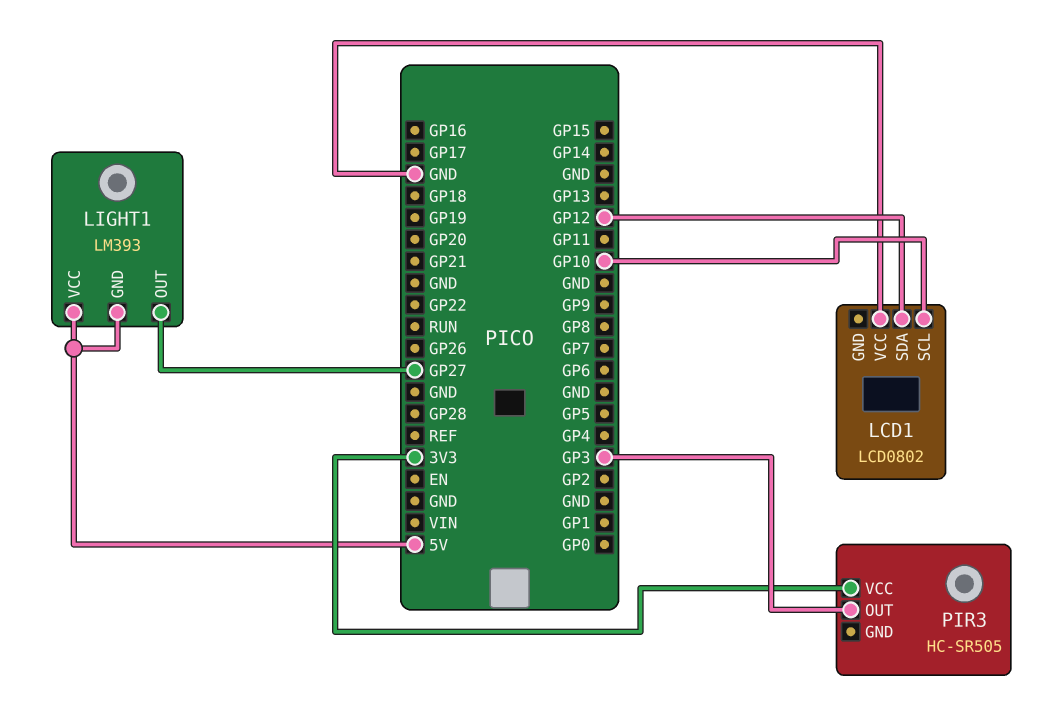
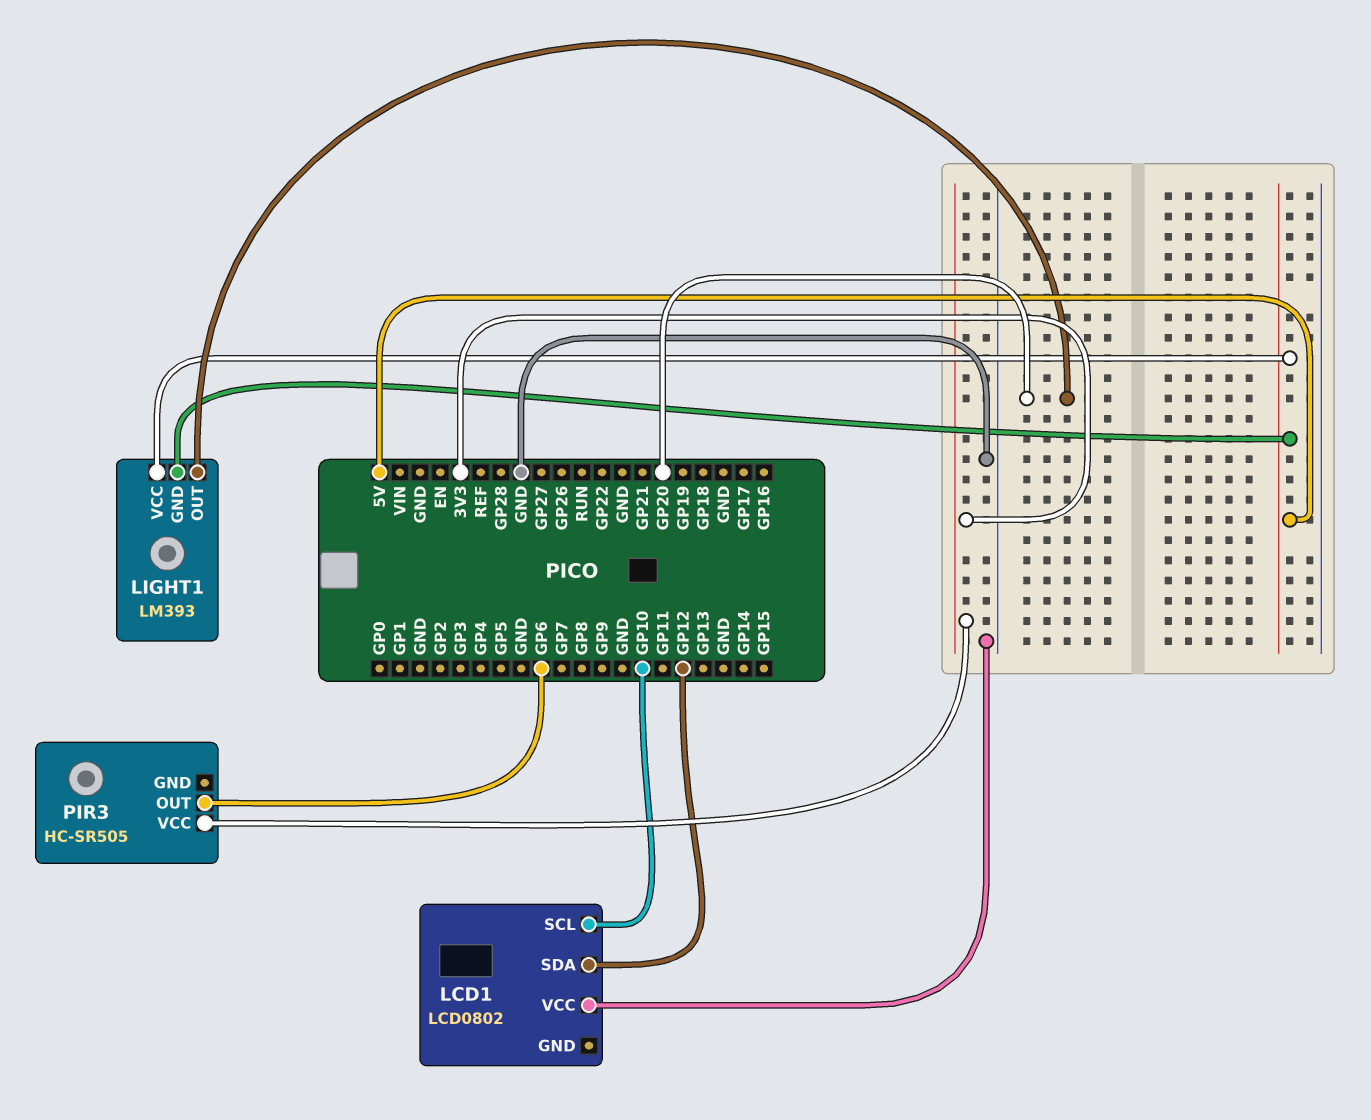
LIGHT1 pin OUT: GP27 -> GP20
PIR3 pin OUT: GP3 -> GP6

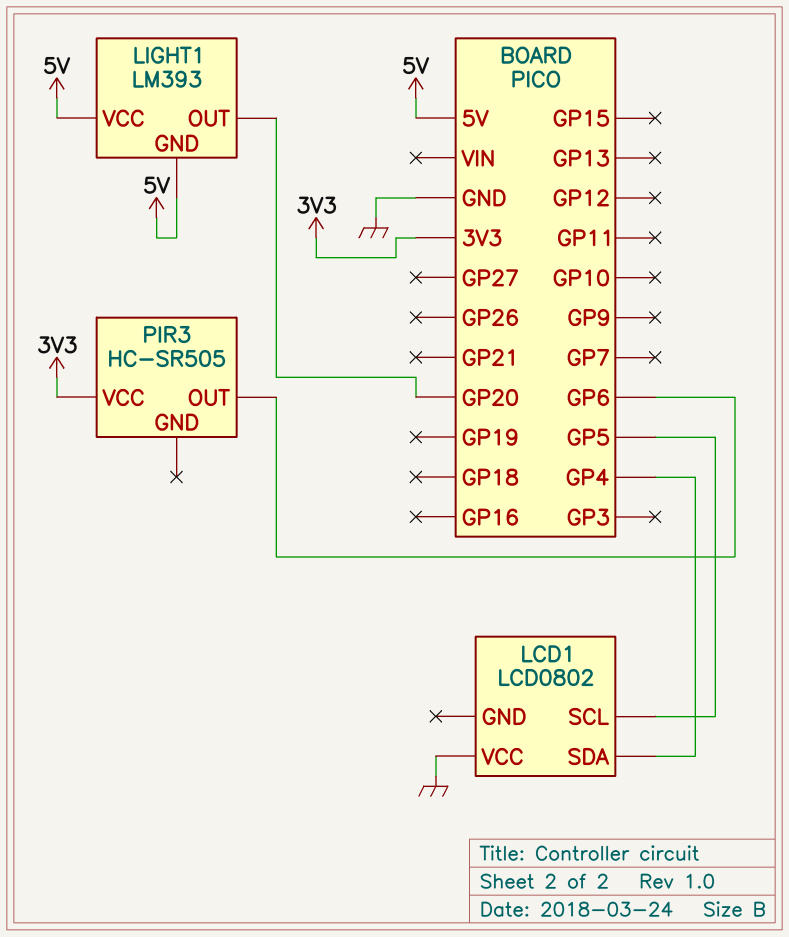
LCD1 pin SCL: GP10 -> GP5
LCD1 pin SDA: GP12 -> GP4

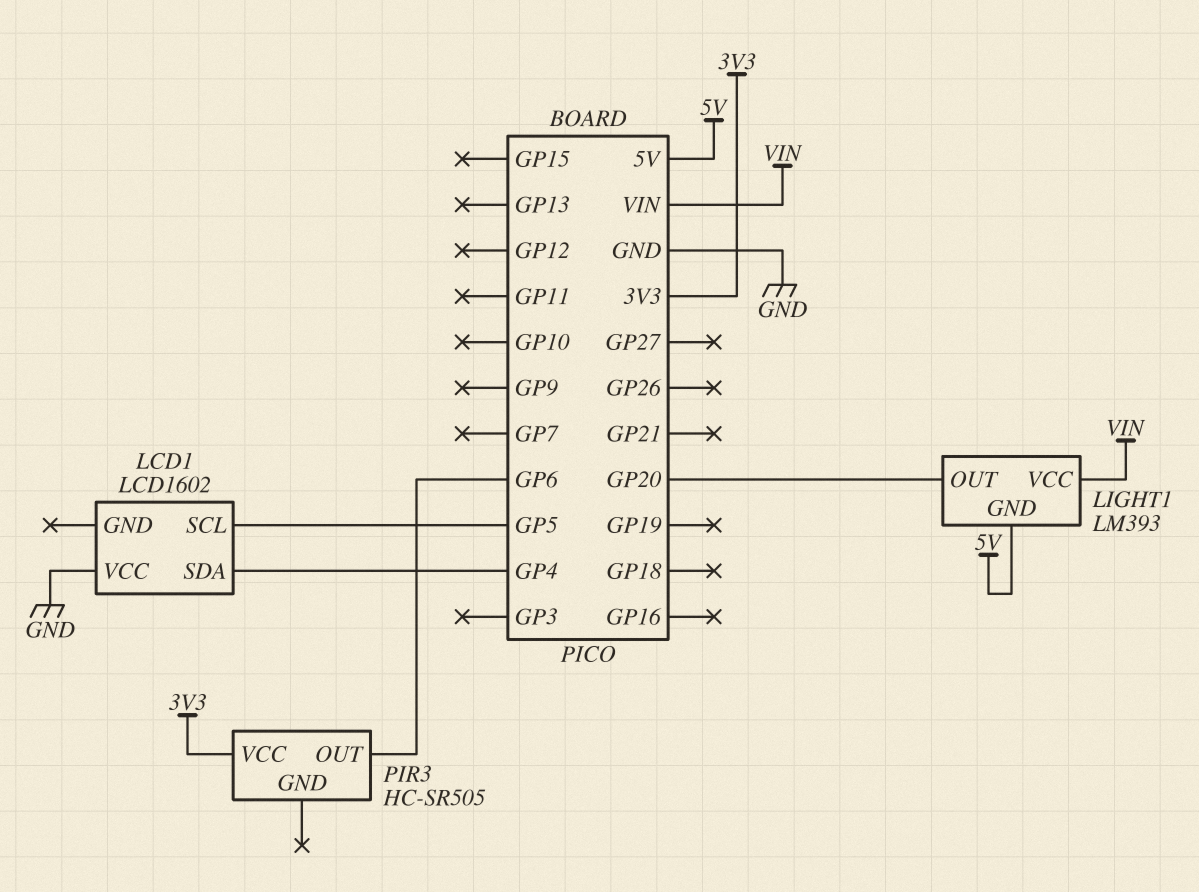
LCD1: LCD0802 -> LCD1602
LIGHT1 pin VCC: 5V -> VIN

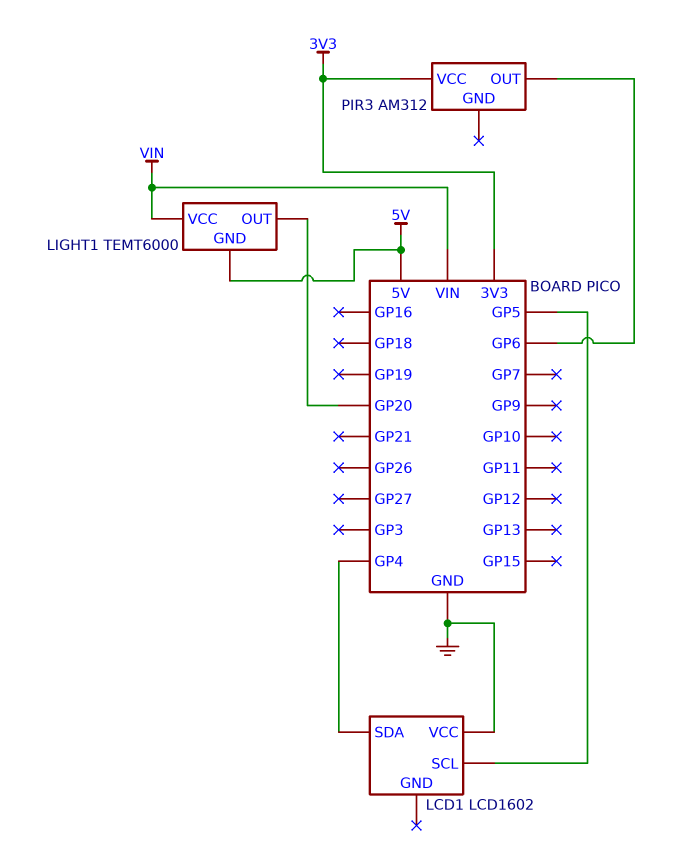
LIGHT1: LM393 -> TEMT6000
PIR3: HC-SR505 -> AM312

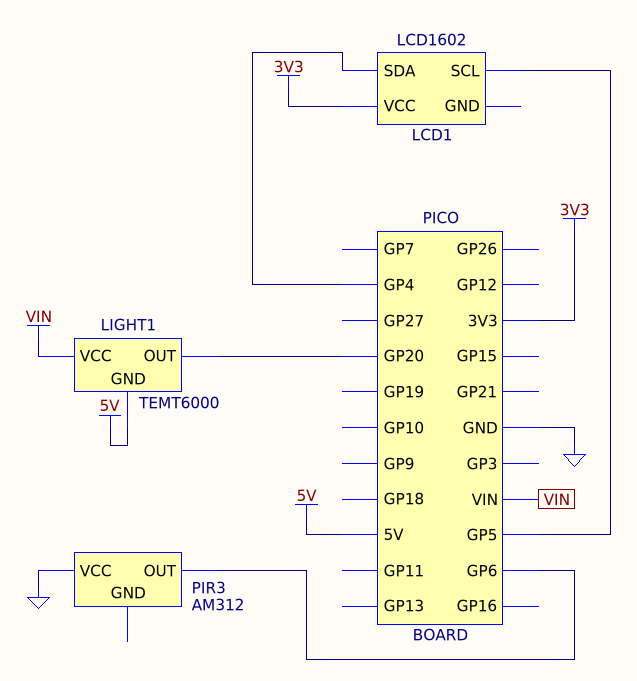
LCD1 pin VCC: GND -> 3V3
PIR3 pin VCC: 3V3 -> GND

